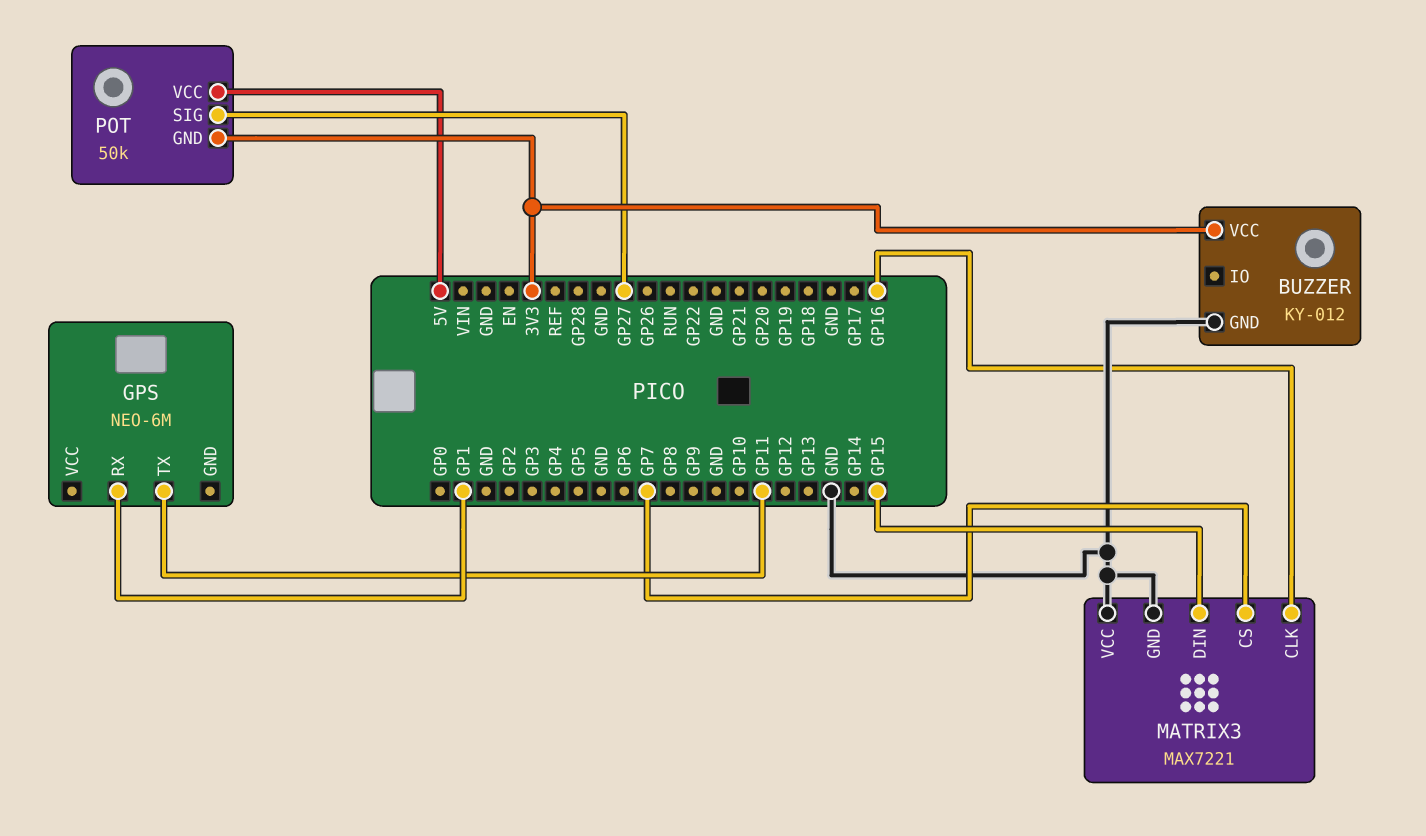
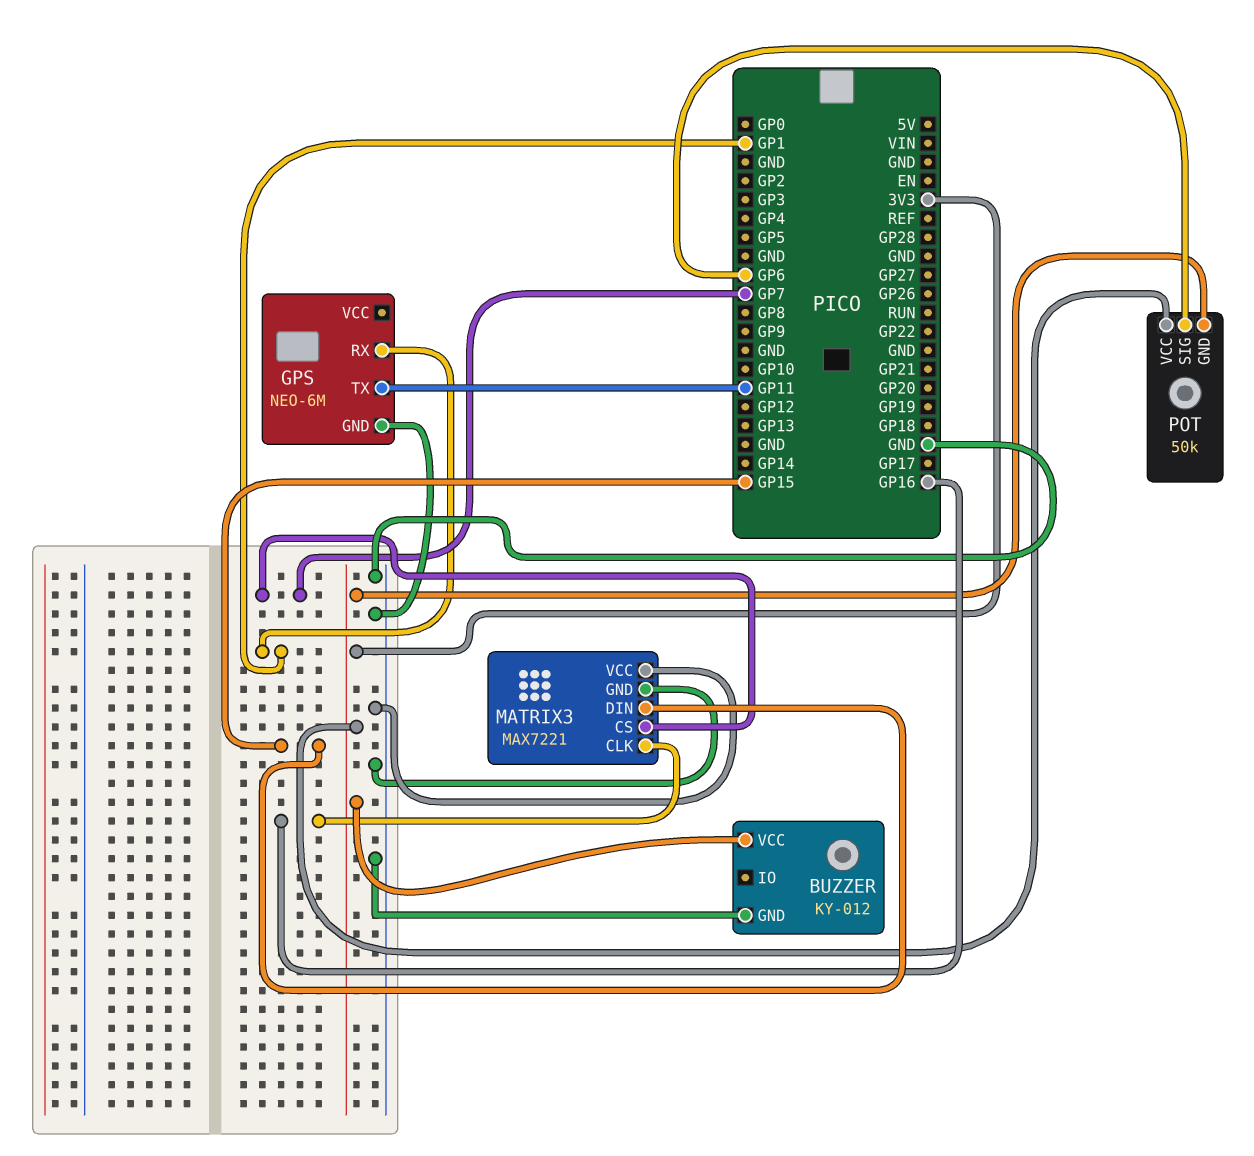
GPS pin GND: none -> GND
POT pin SIG: GP27 -> GP6
POT pin VCC: 5V -> 3V3

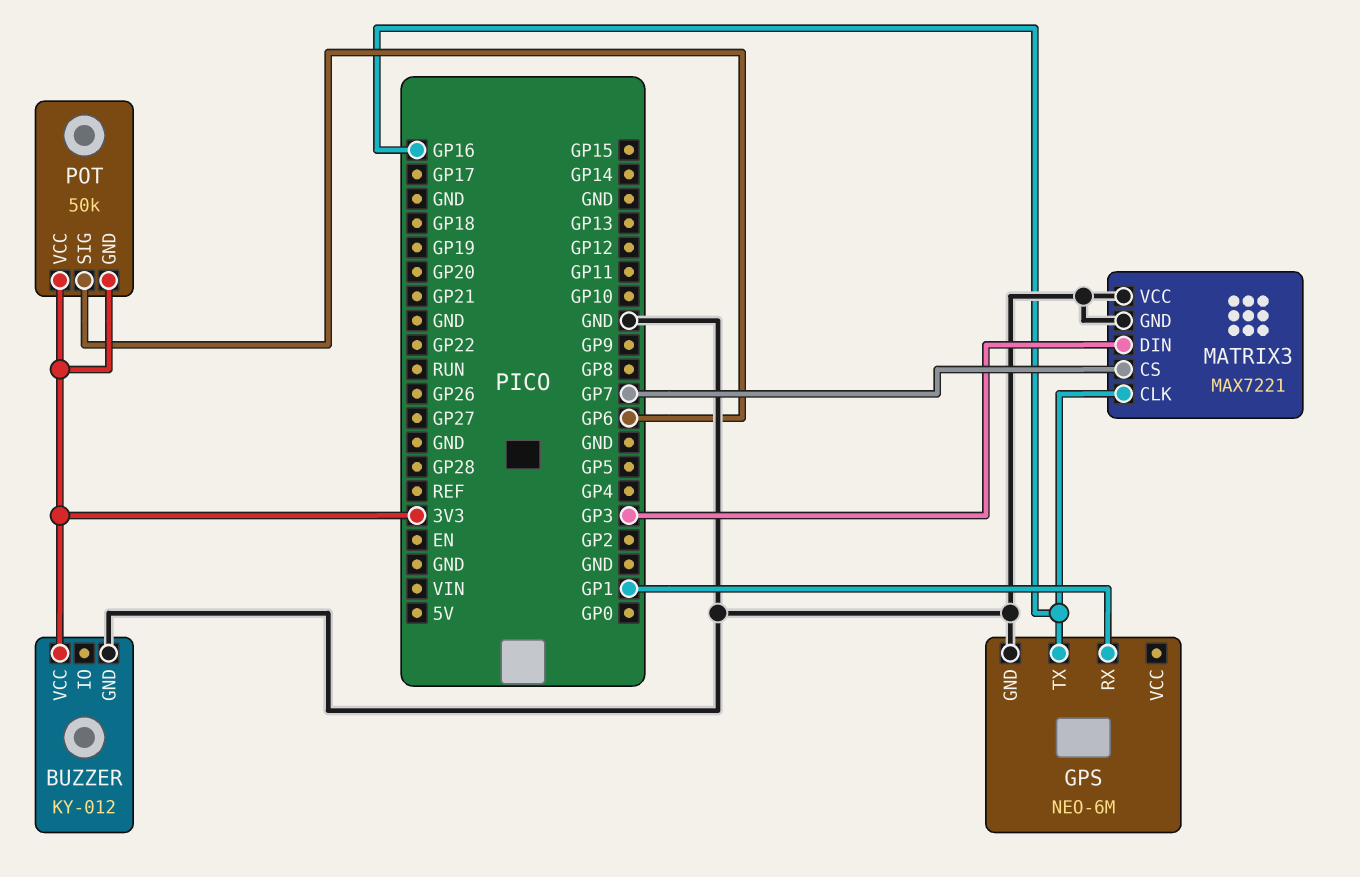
GPS pin TX: GP11 -> GP16
MATRIX3 pin DIN: GP15 -> GP3

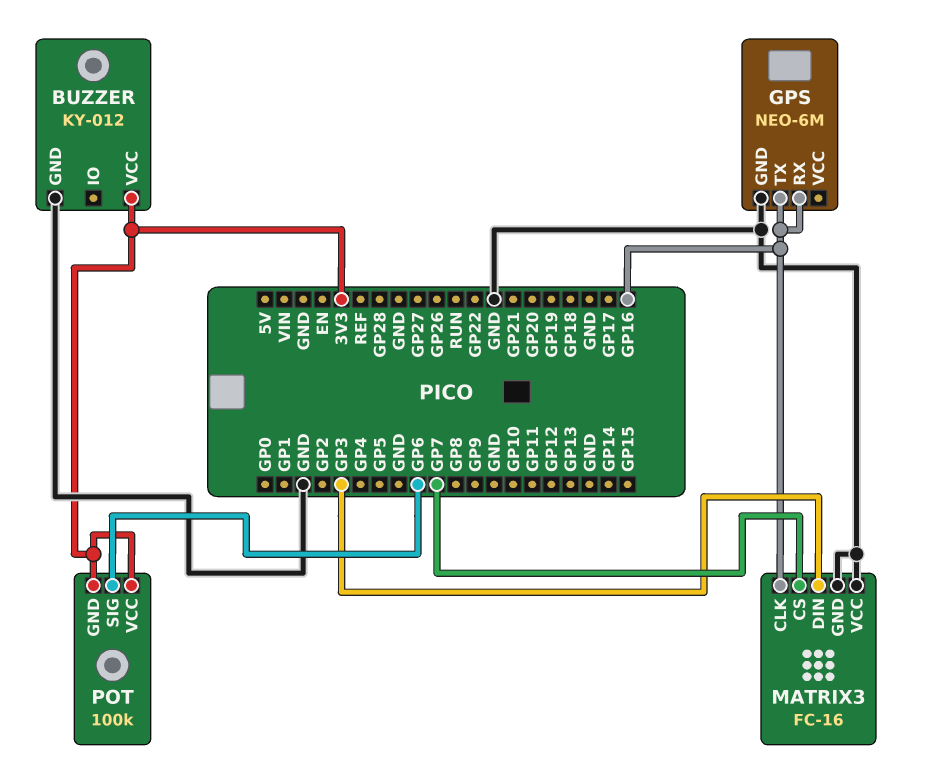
GPS pin RX: GP1 -> GP16
MATRIX3: MAX7221 -> FC-16
POT: 50k -> 100k

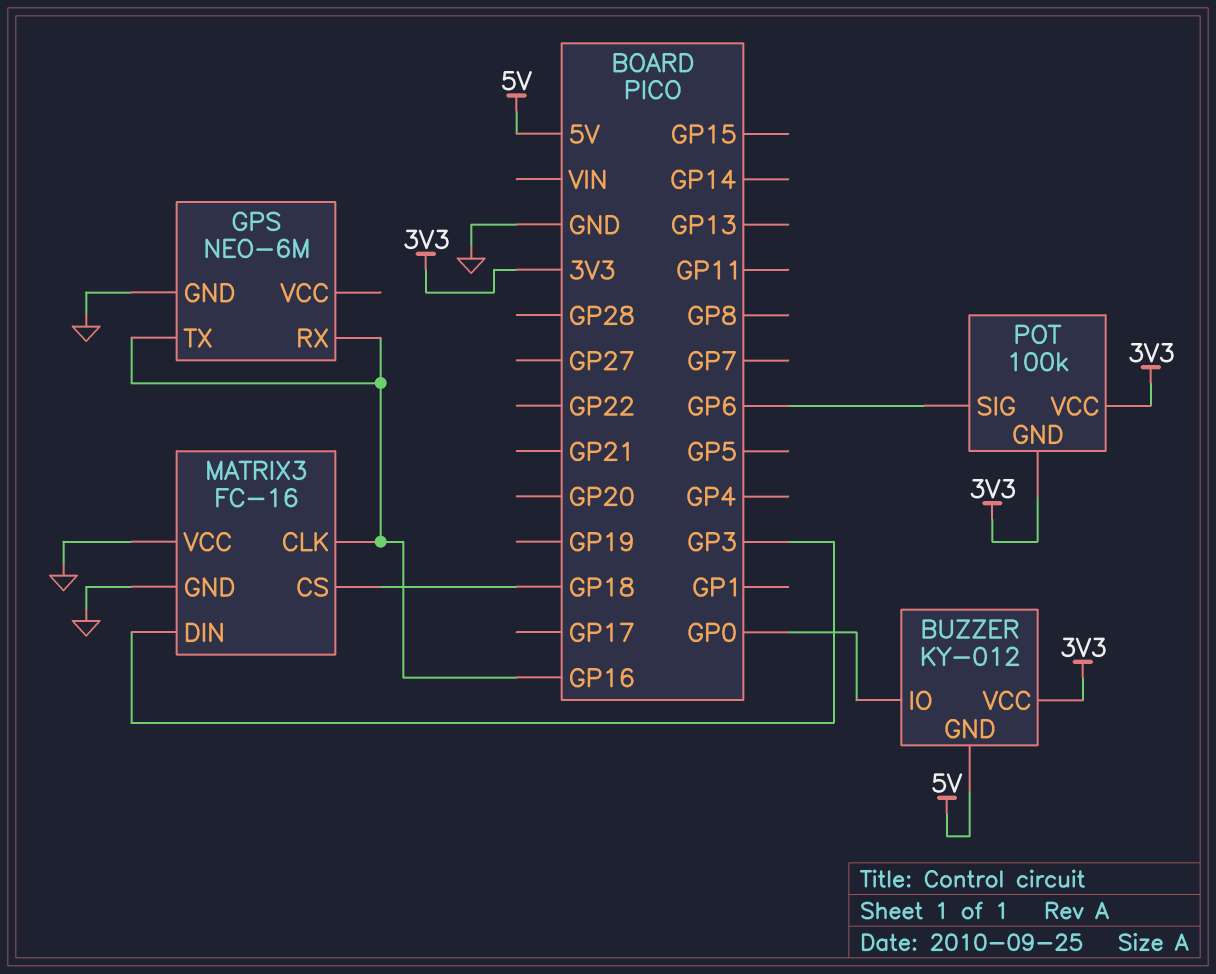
BUZZER pin GND: GND -> 5V
BUZZER pin IO: none -> GP0
MATRIX3 pin CS: GP7 -> GP18

